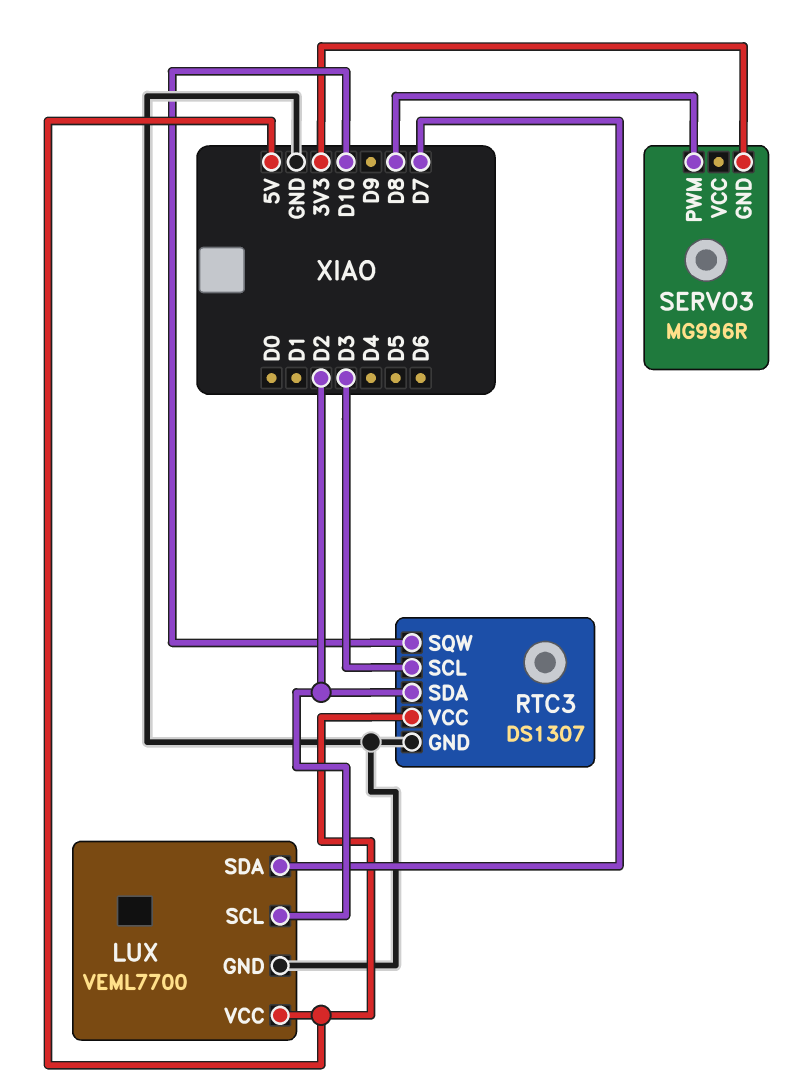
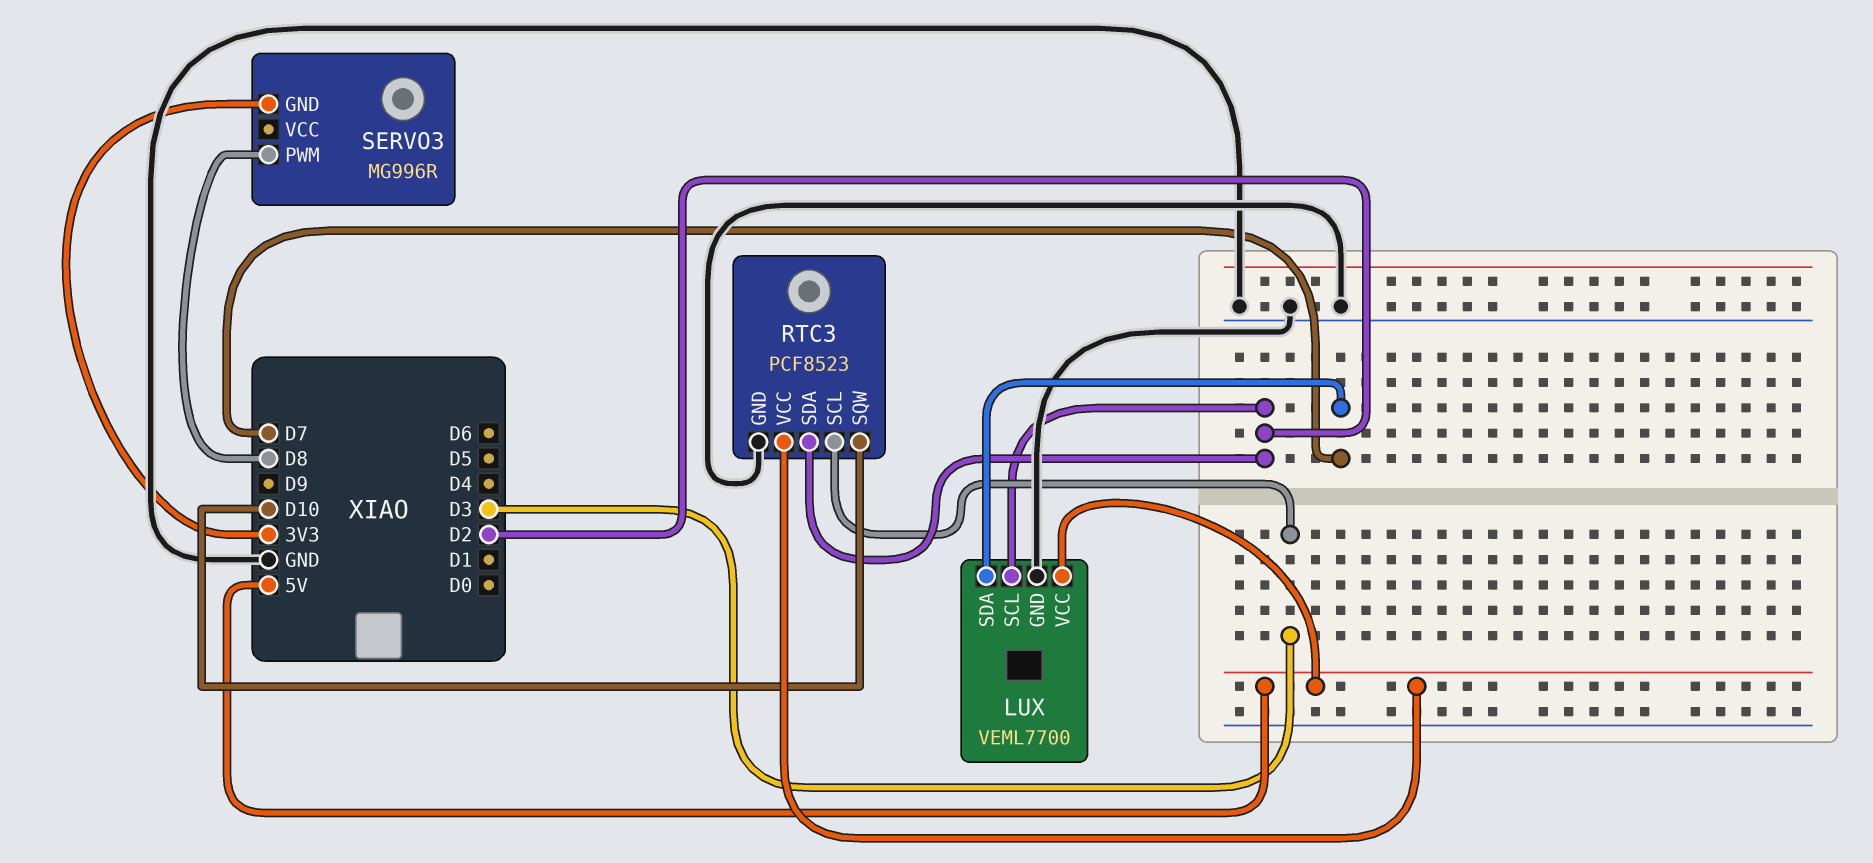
RTC3: DS1307 -> PCF8523

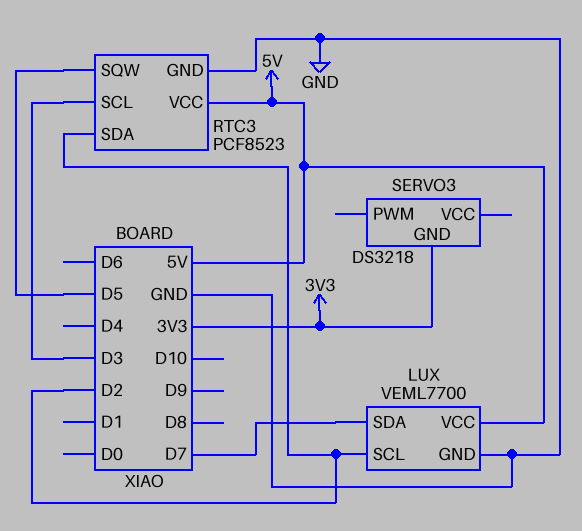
RTC3 pin SQW: D10 -> D5
SERVO3: MG996R -> DS3218
SERVO3 pin PWM: D8 -> none

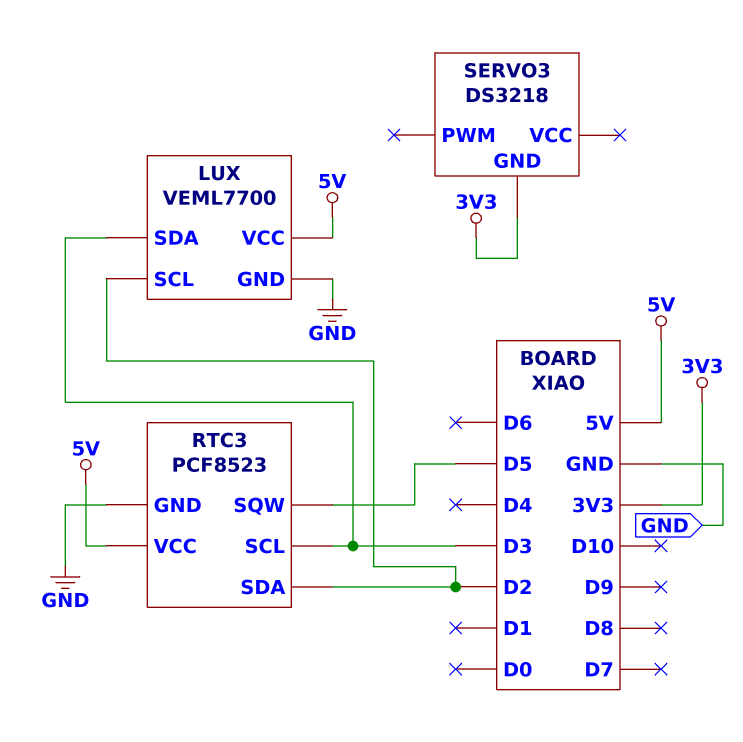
LUX pin SDA: D7 -> D3

